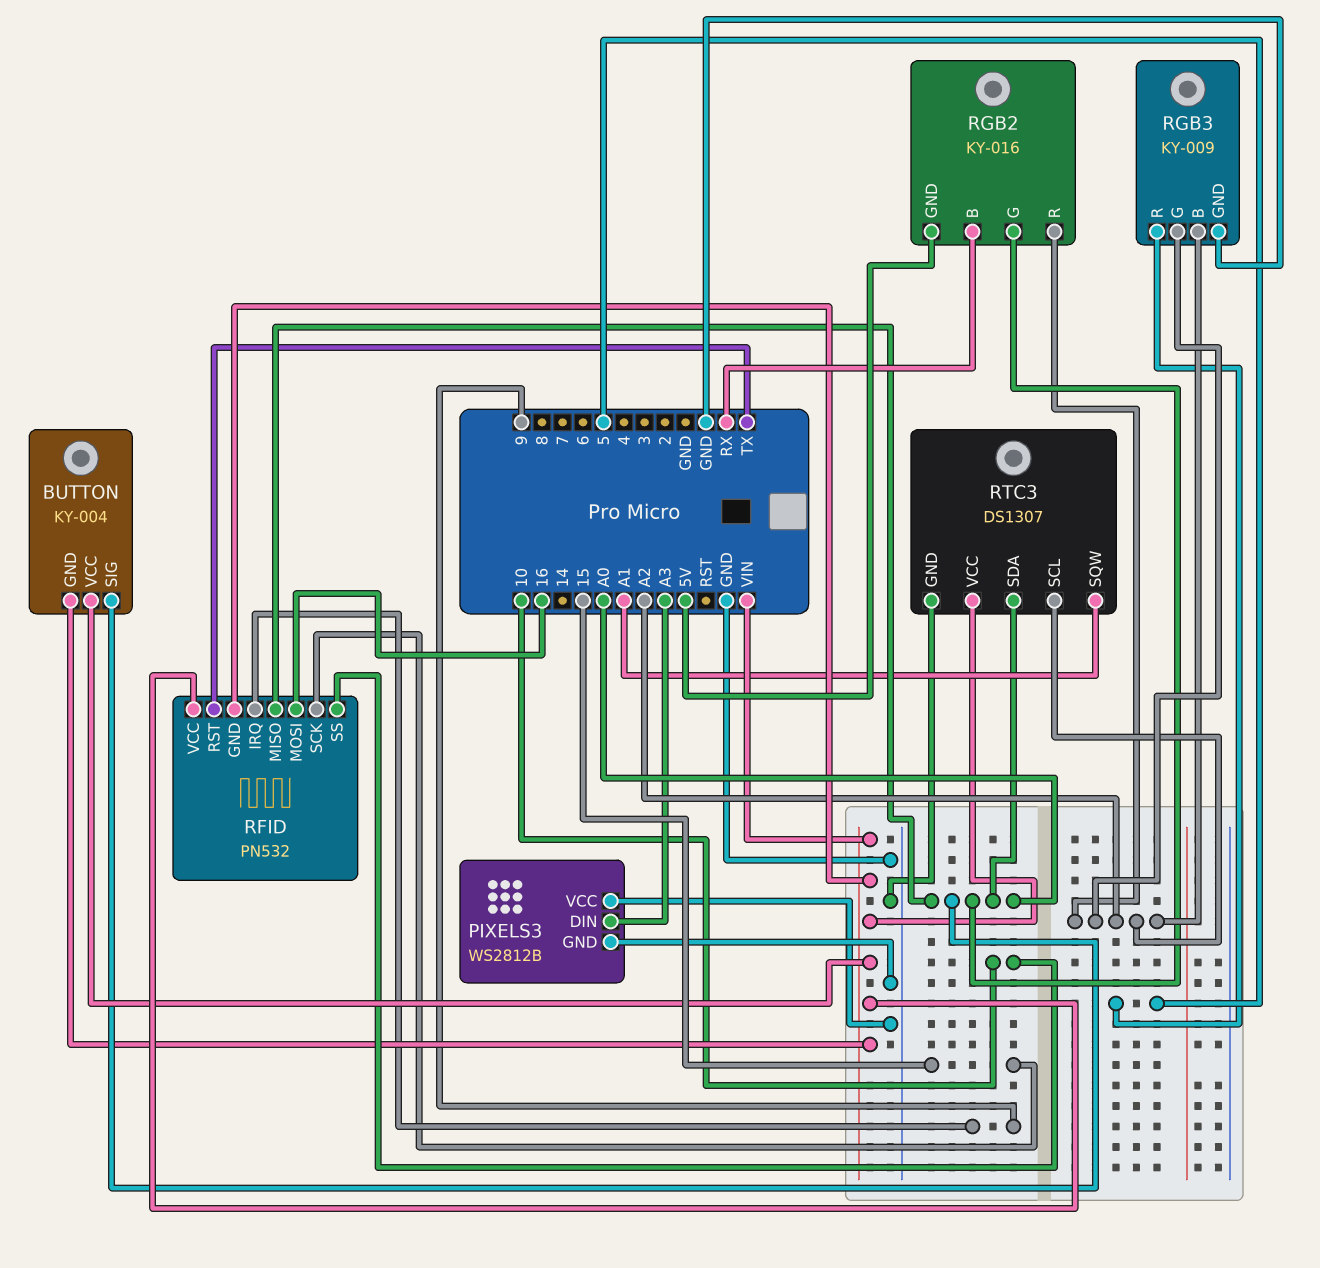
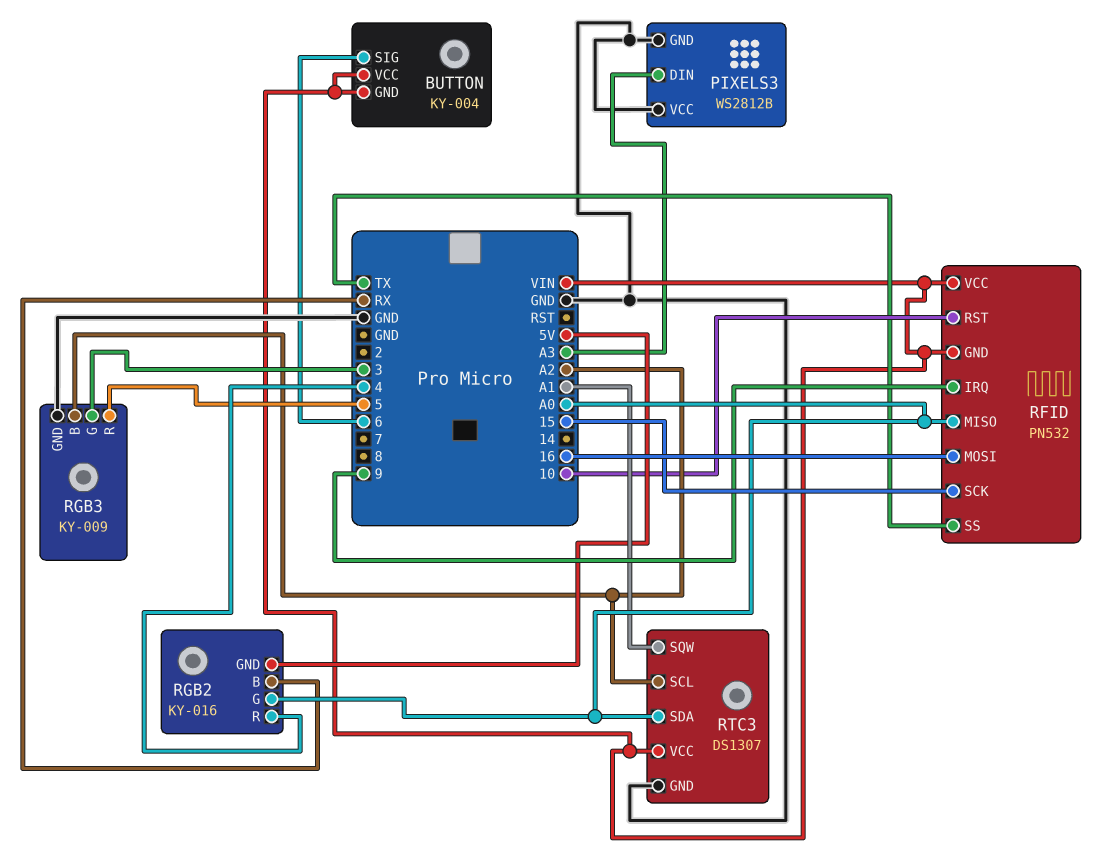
BUTTON pin SIG: A0 -> 6
RFID pin RST: TX -> 10
RFID pin SS: 10 -> TX
RGB2 pin R: A2 -> 4
RGB3 pin G: A2 -> 3

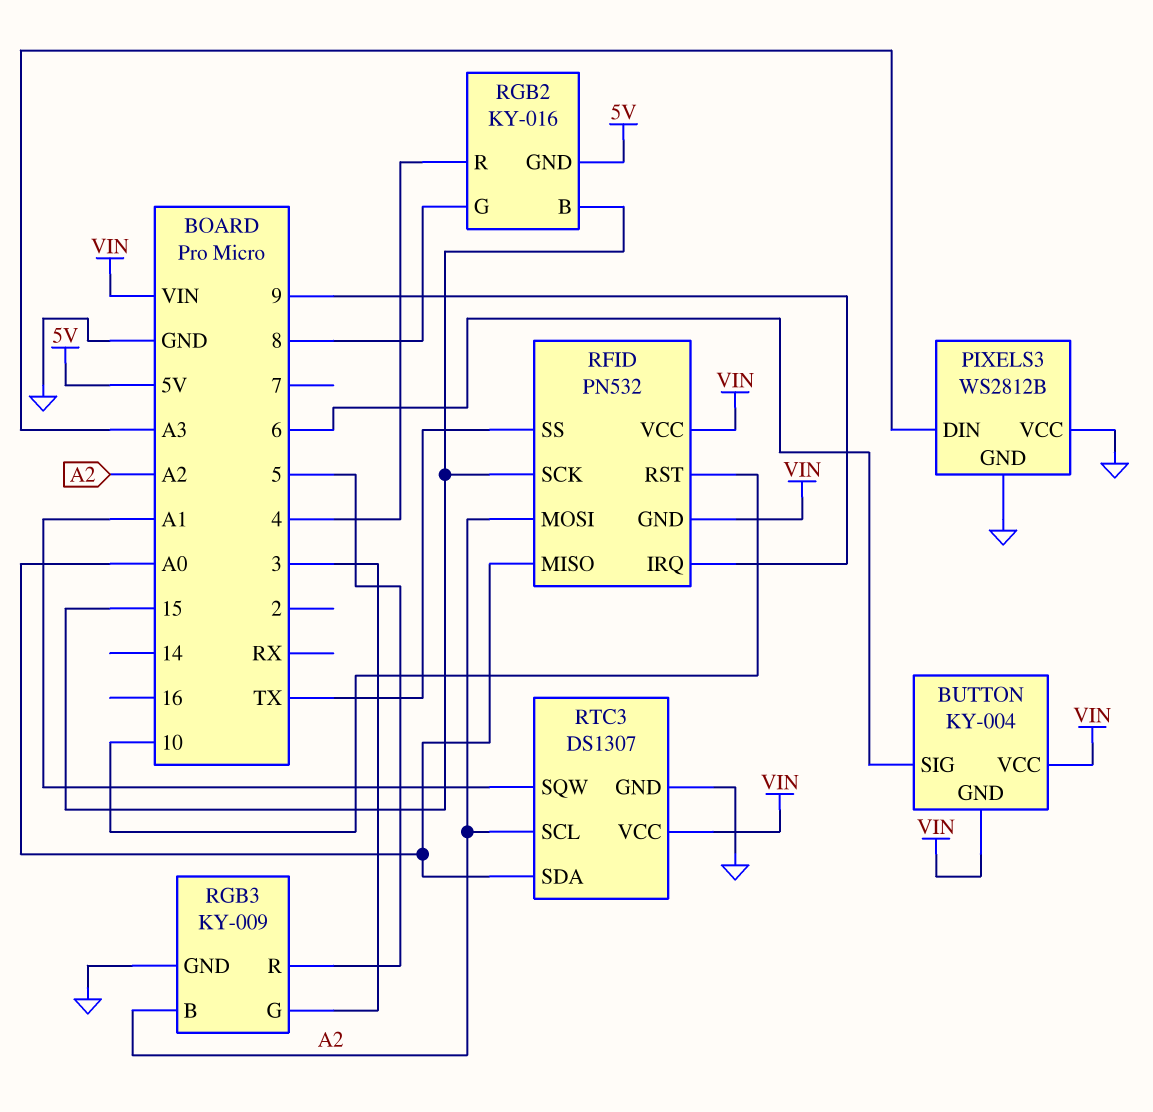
RFID pin MOSI: 16 -> A2
RGB2 pin B: RX -> 15
RGB2 pin G: A0 -> 8

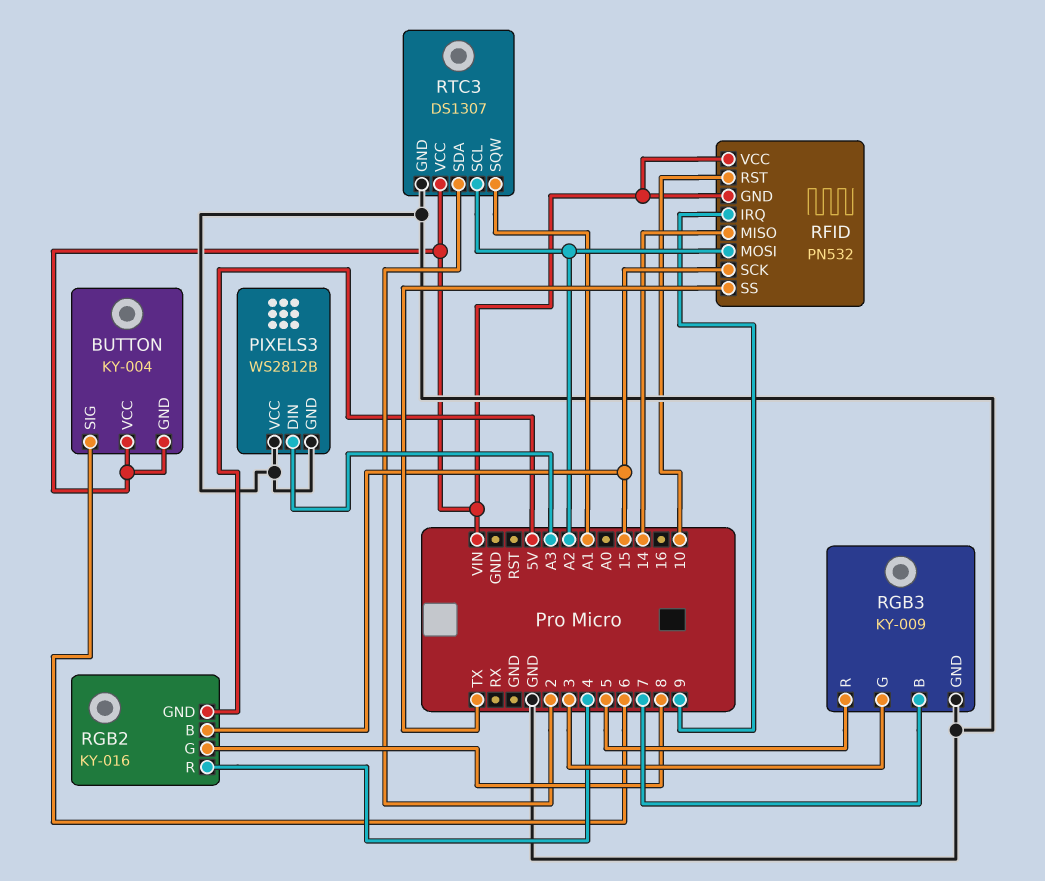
RFID pin MISO: A0 -> 14
RGB3 pin B: A2 -> 7
RTC3 pin SDA: A0 -> 2

